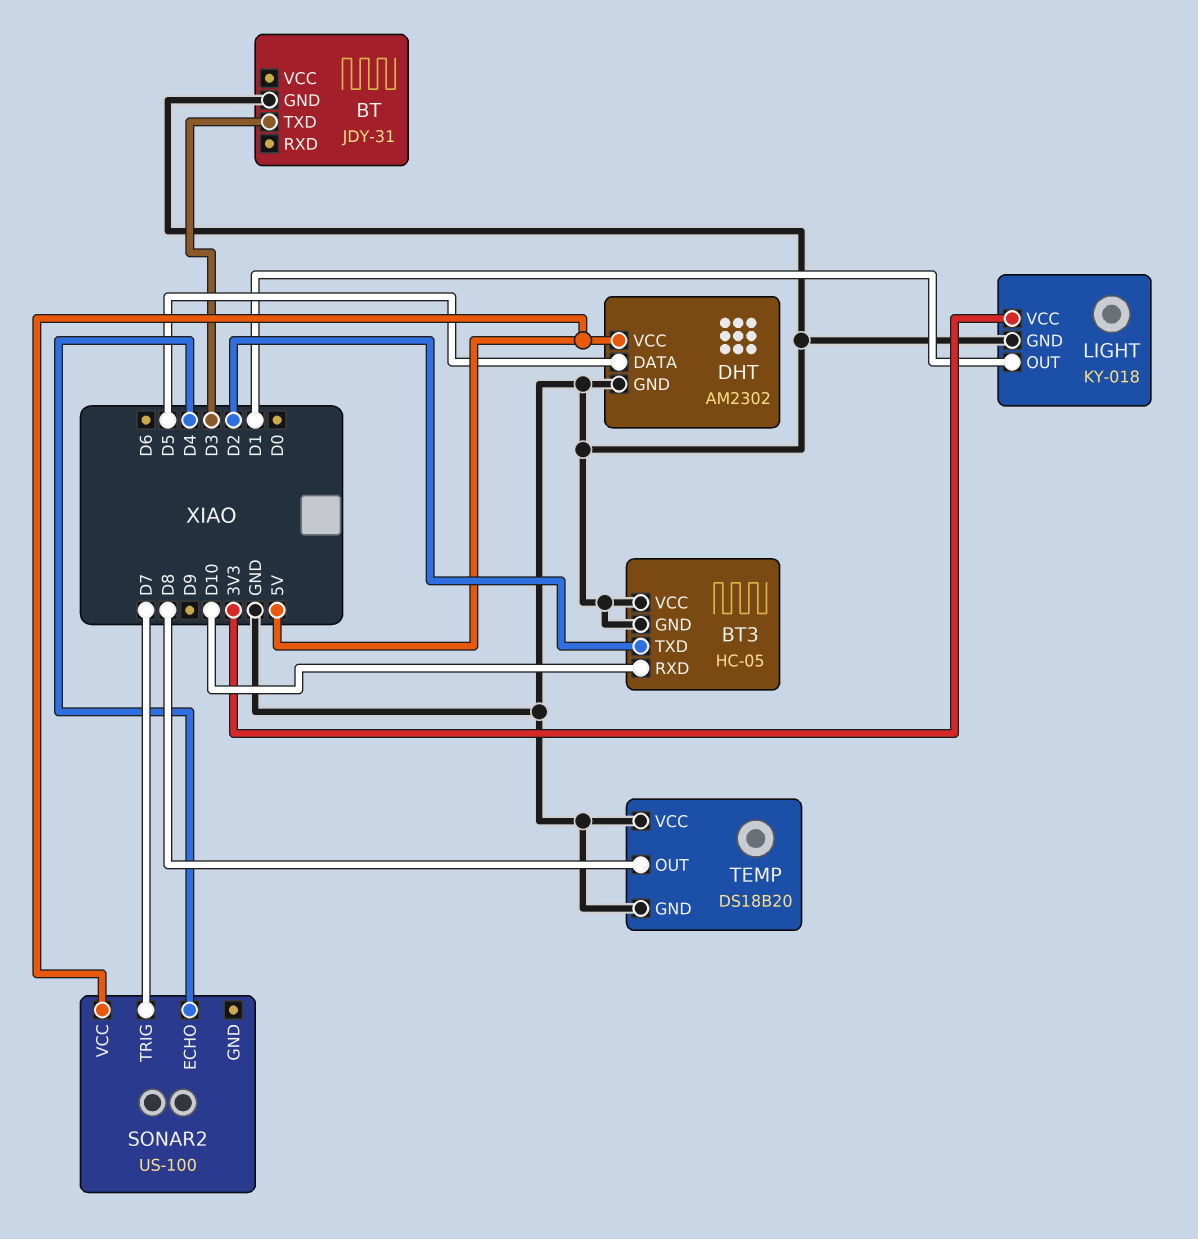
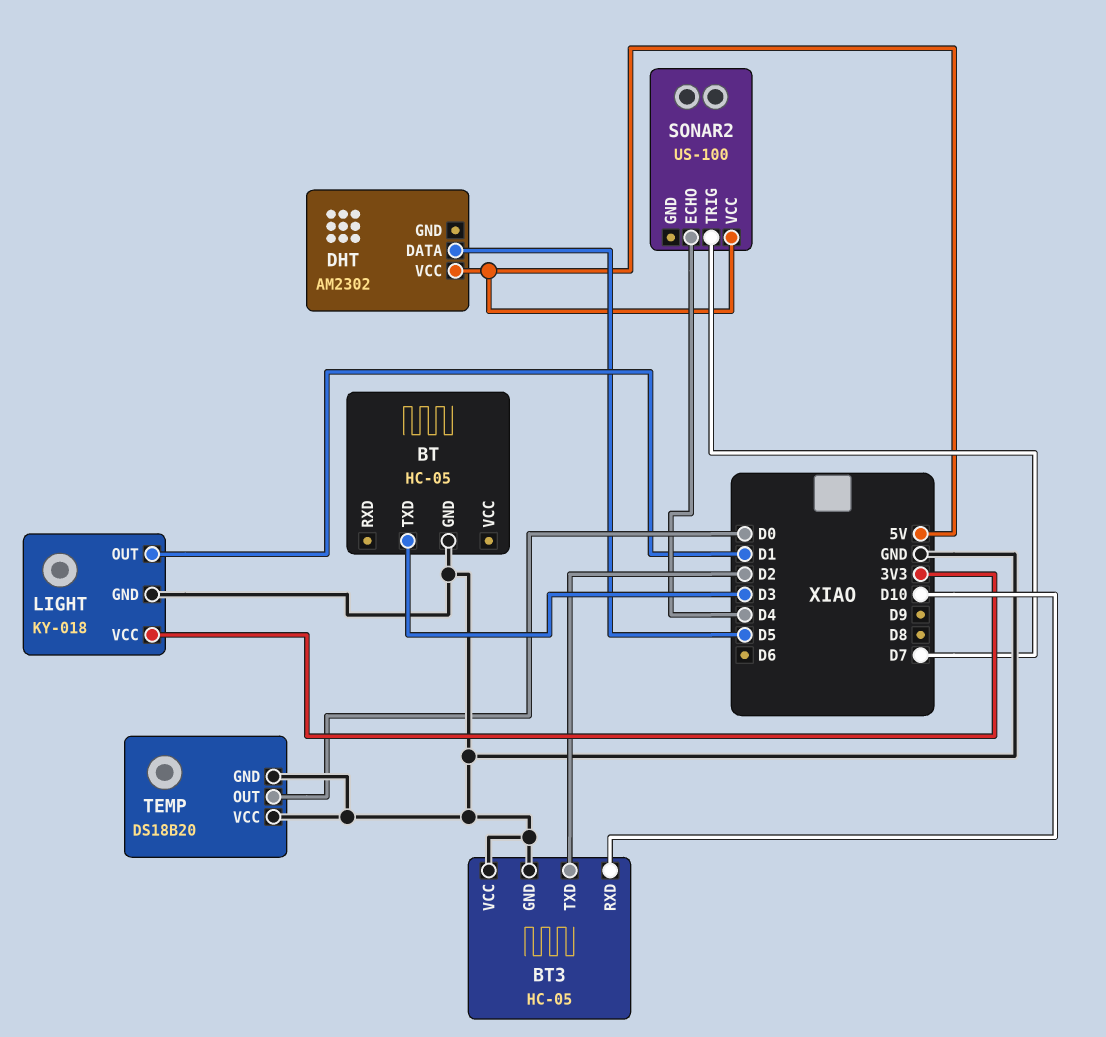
BT: JDY-31 -> HC-05
DHT pin GND: GND -> none
TEMP pin OUT: D8 -> D0

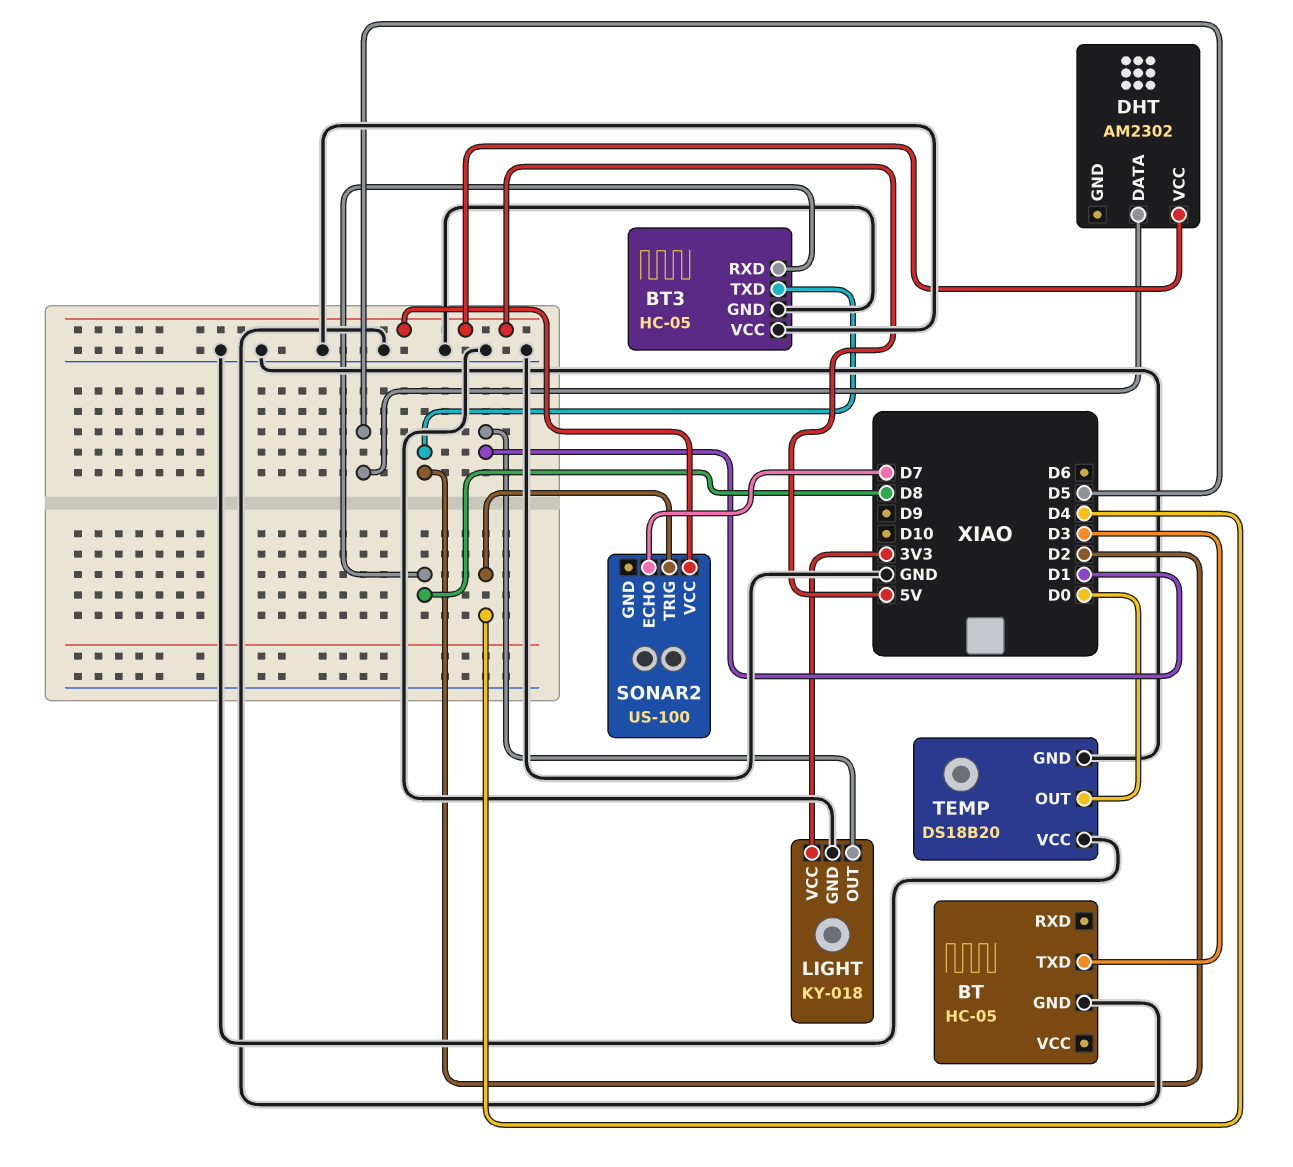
BT3 pin RXD: D10 -> D8
SONAR2 pin ECHO: D4 -> D7
SONAR2 pin TRIG: D7 -> D4

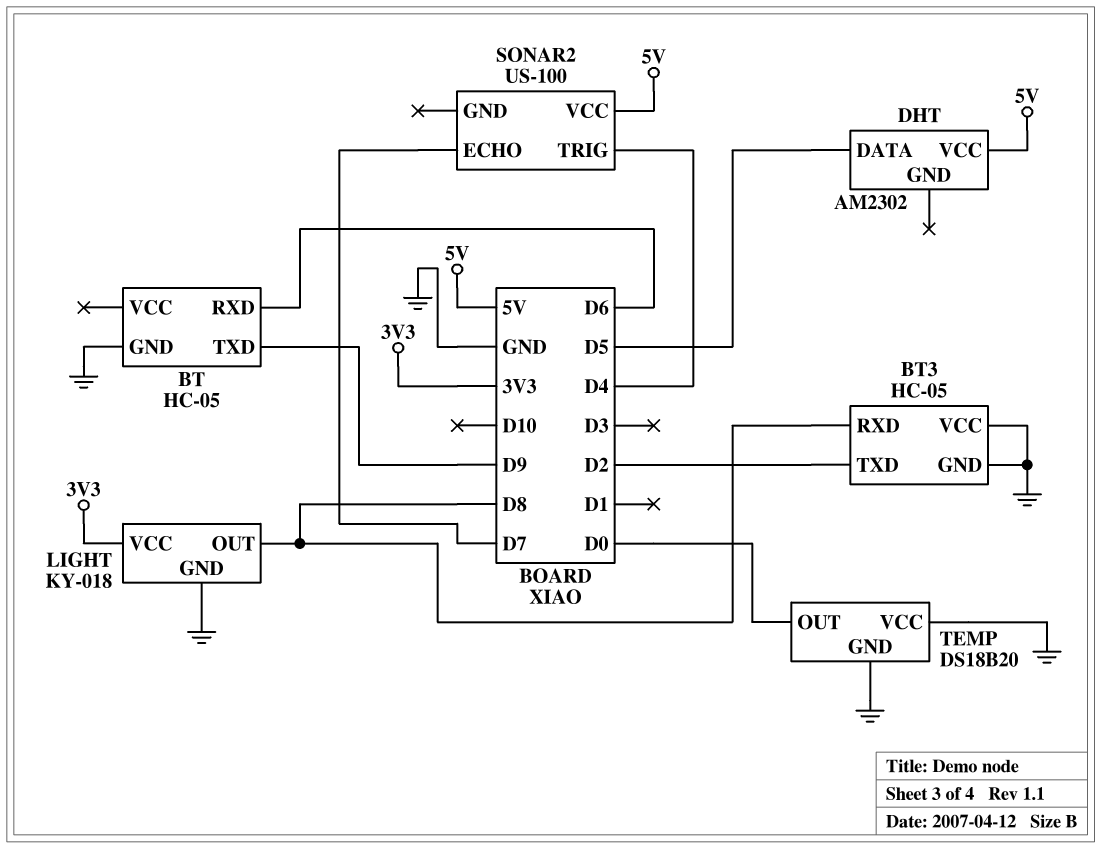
BT pin RXD: none -> D6
BT pin TXD: D3 -> D9
LIGHT pin OUT: D1 -> D8

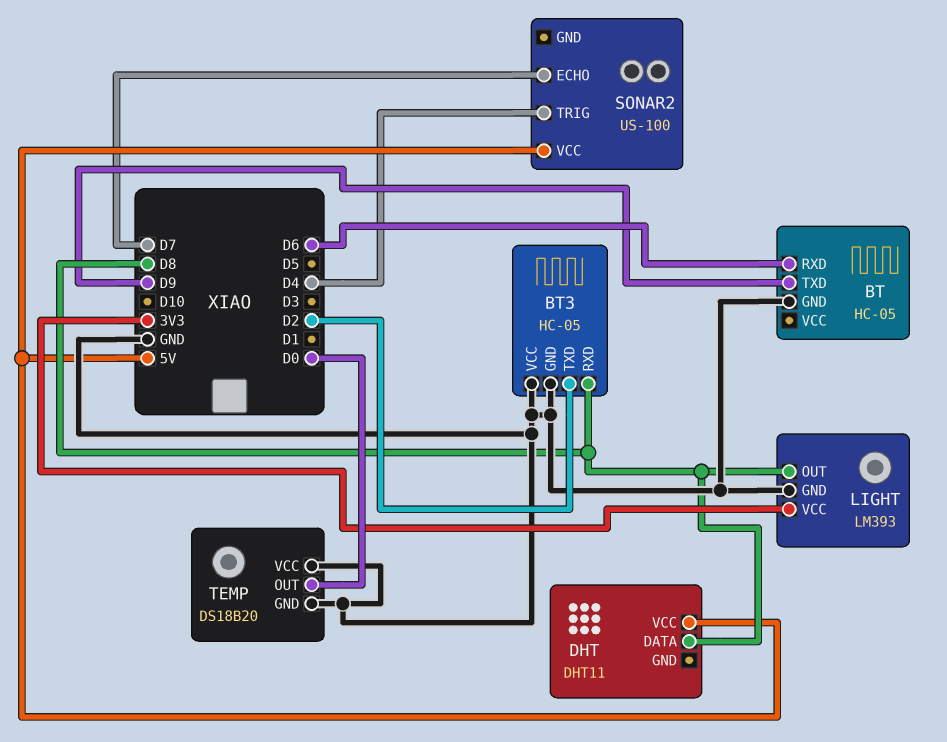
DHT: AM2302 -> DHT11
DHT pin DATA: D5 -> D8
LIGHT: KY-018 -> LM393

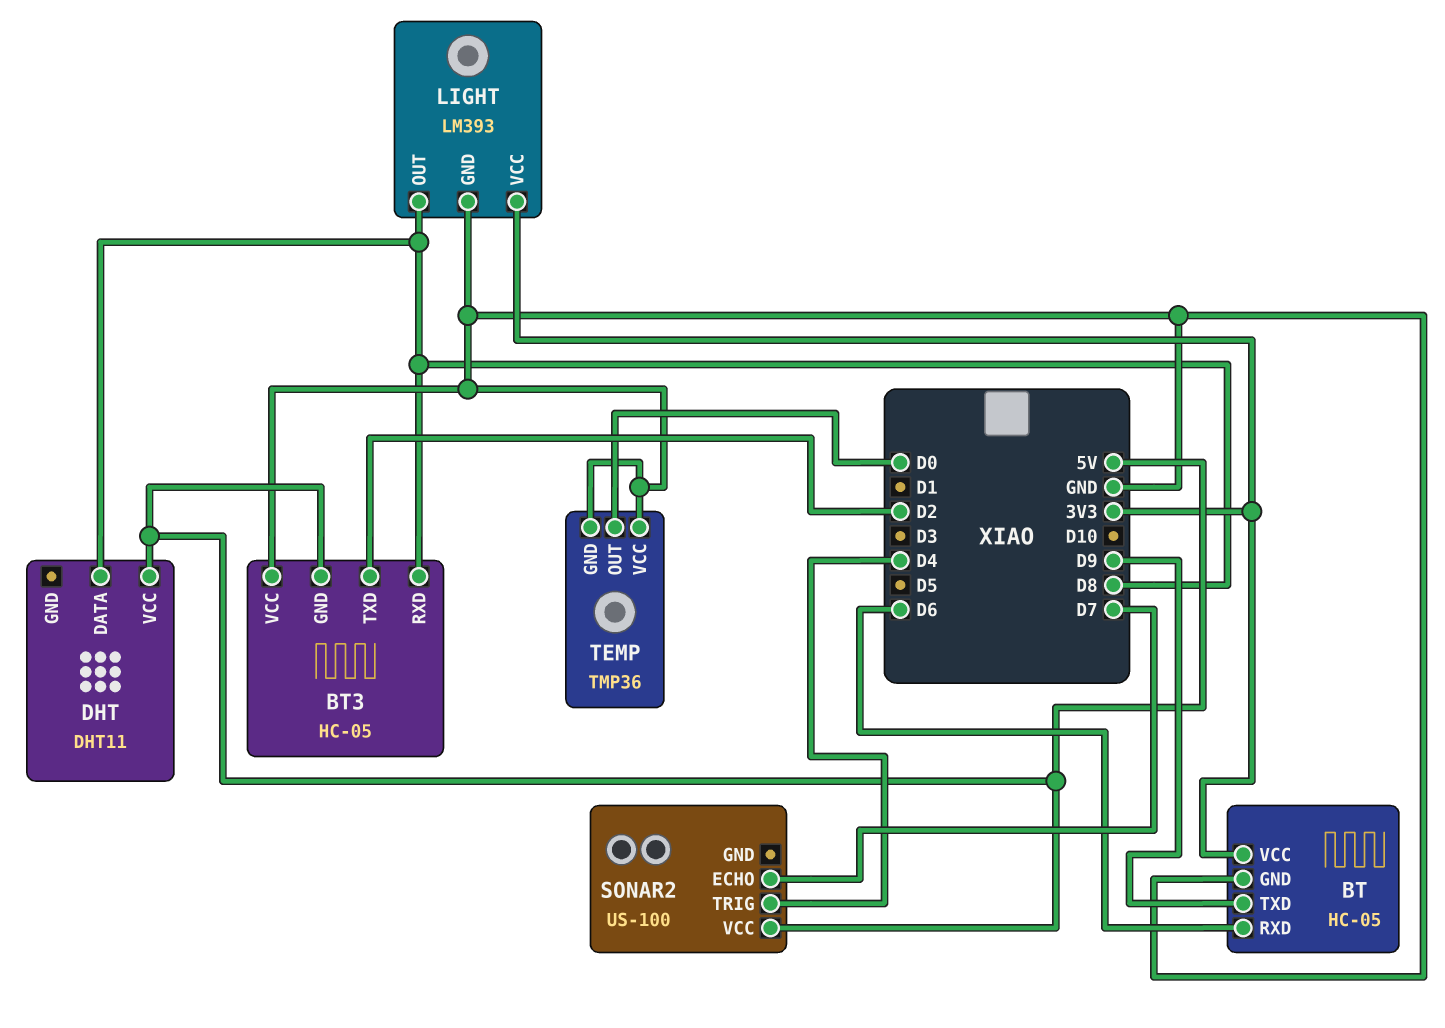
BT pin VCC: none -> 3V3
BT3 pin GND: GND -> 5V
TEMP: DS18B20 -> TMP36

